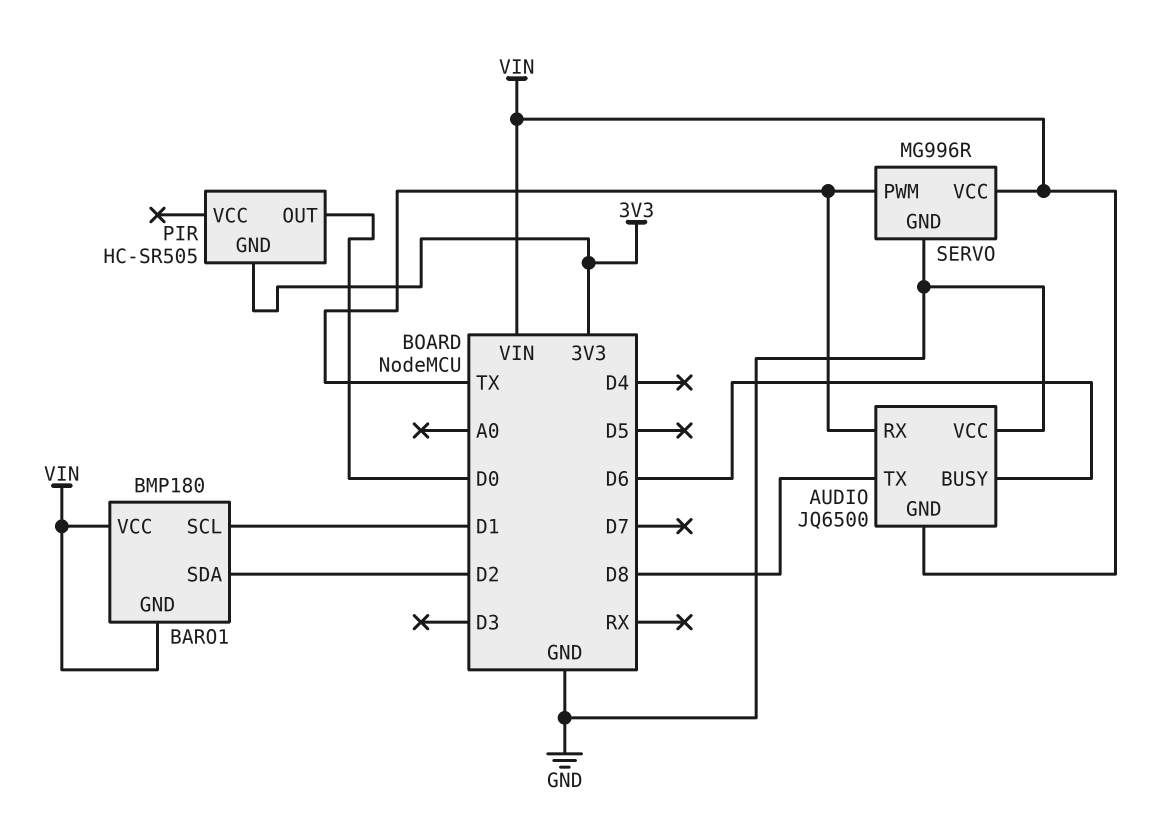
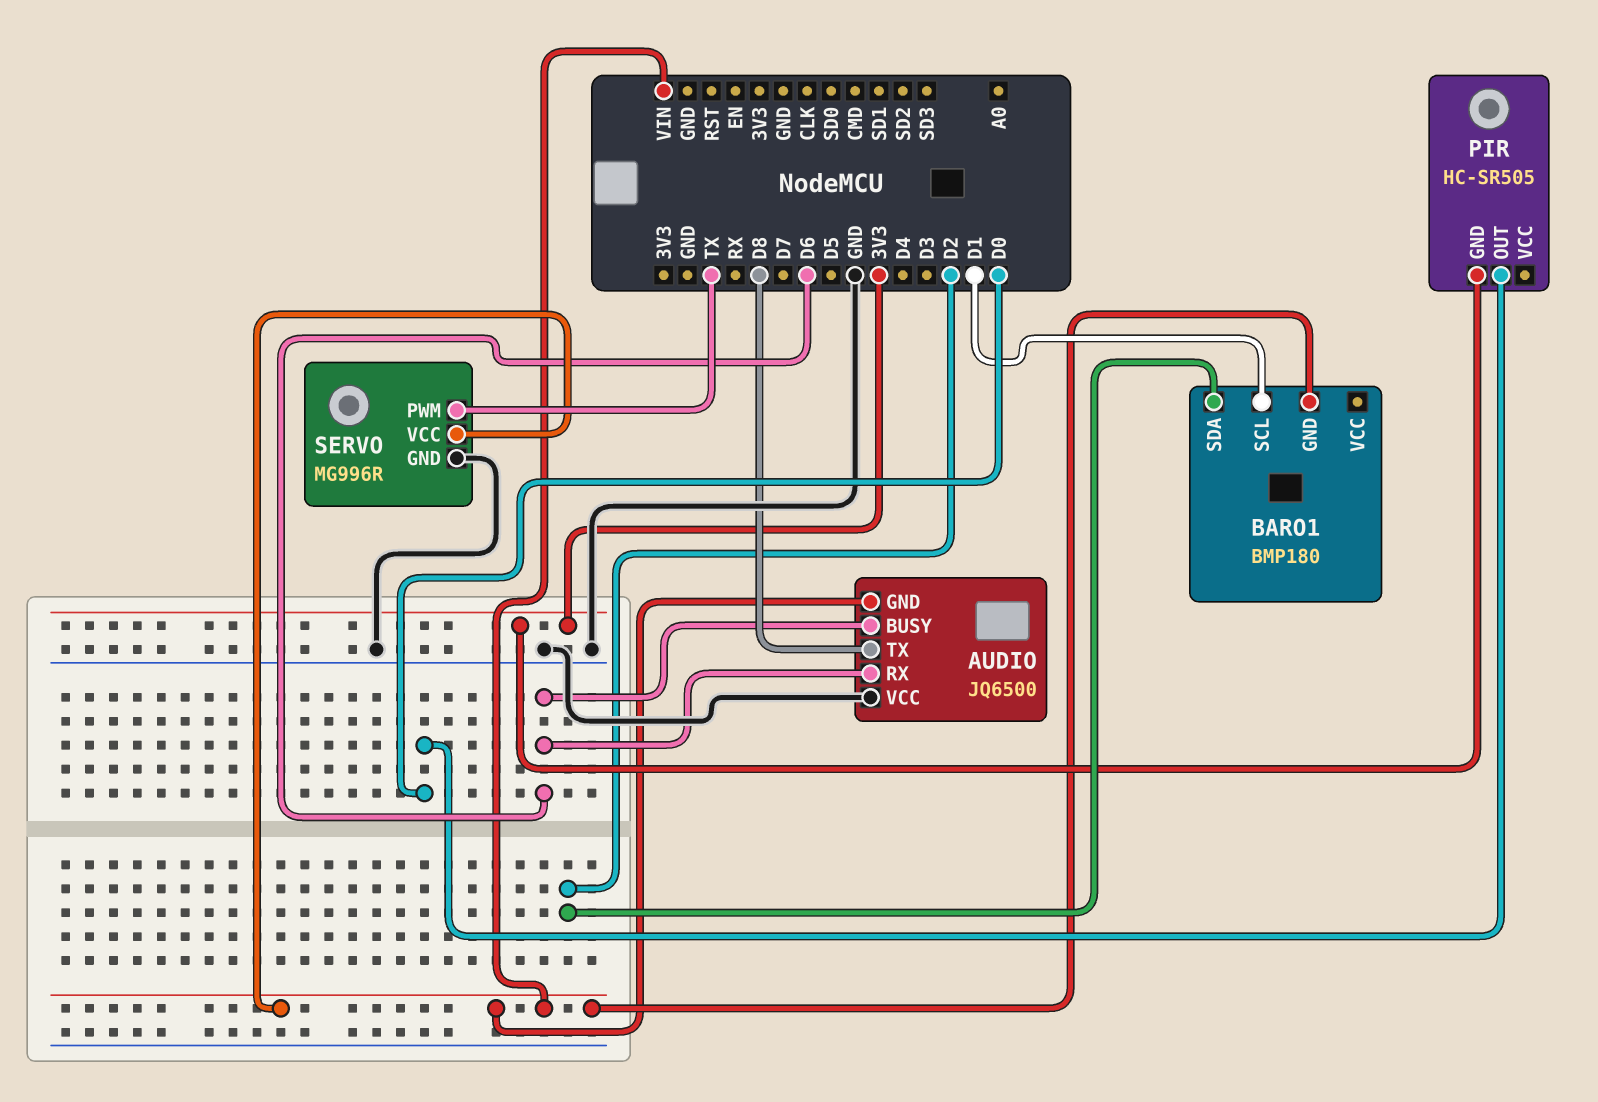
AUDIO pin RX: TX -> D6
BARO1 pin VCC: VIN -> none

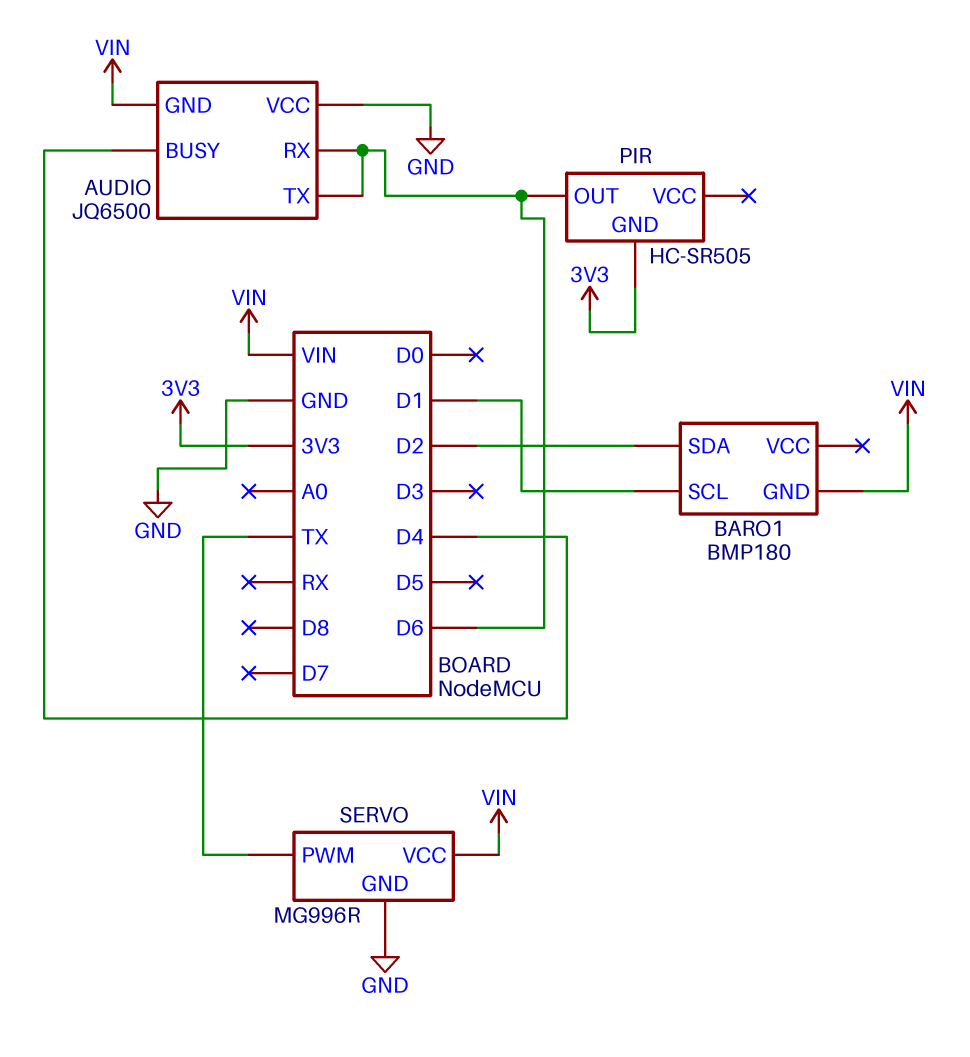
AUDIO pin BUSY: D6 -> D4
AUDIO pin TX: D8 -> D6
PIR pin OUT: D0 -> D6

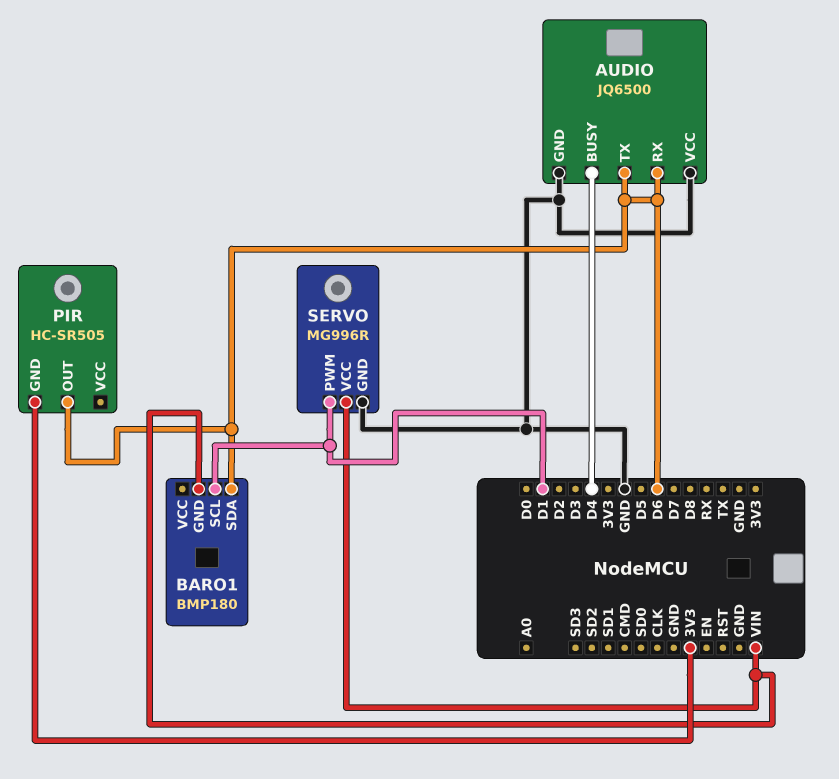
AUDIO pin GND: VIN -> GND
BARO1 pin SDA: D2 -> D6
SERVO pin PWM: TX -> D1

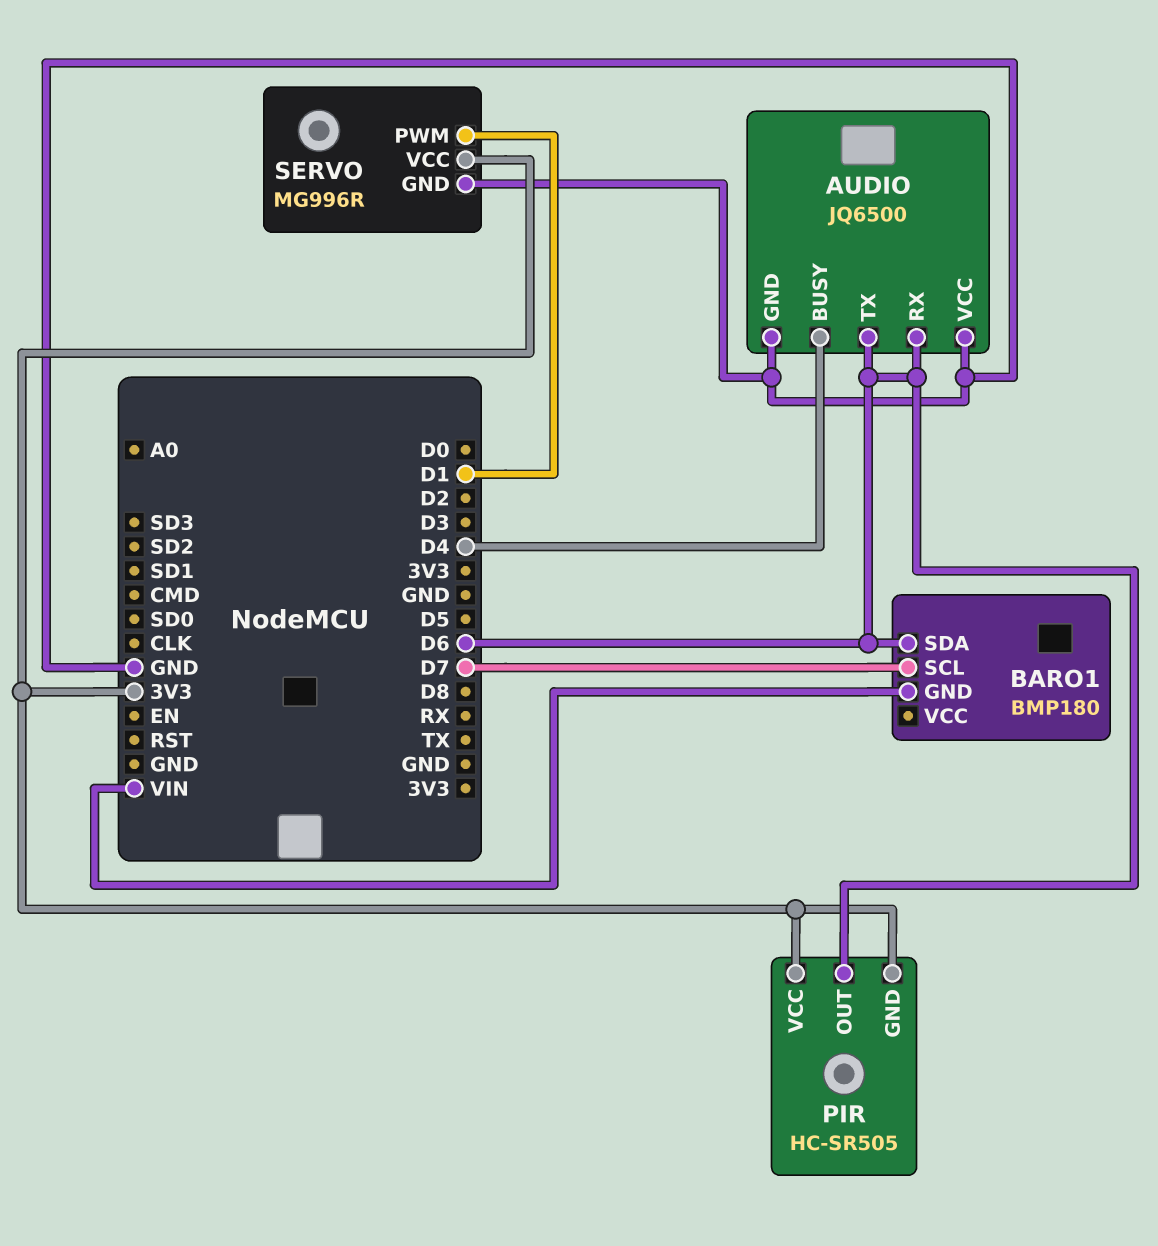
BARO1 pin SCL: D1 -> D7
PIR pin VCC: none -> 3V3
SERVO pin VCC: VIN -> 3V3

